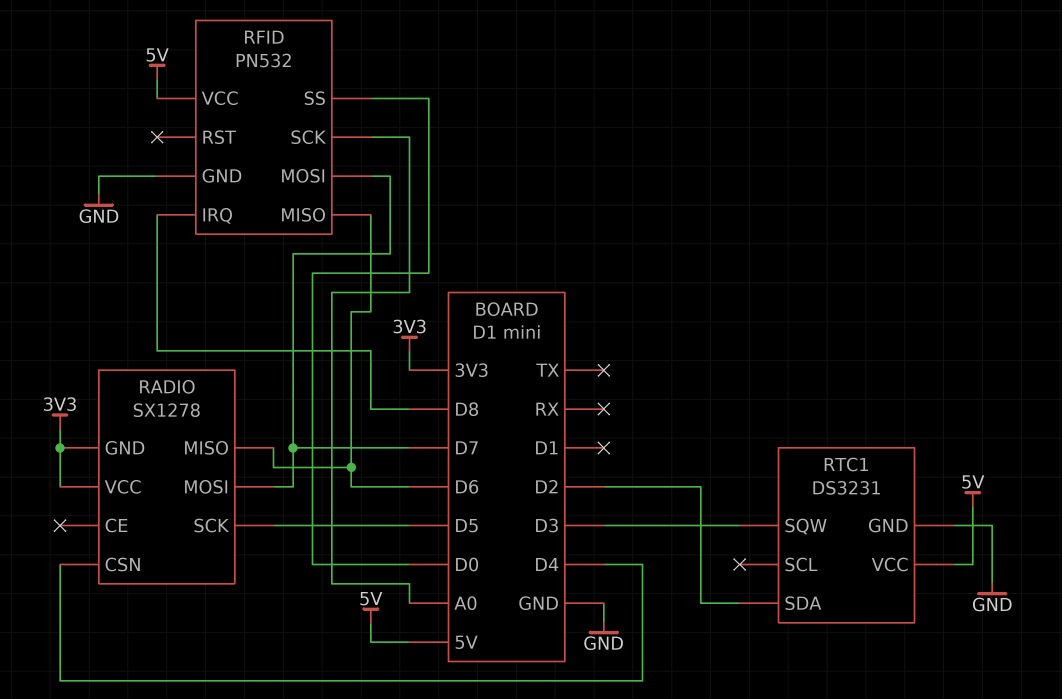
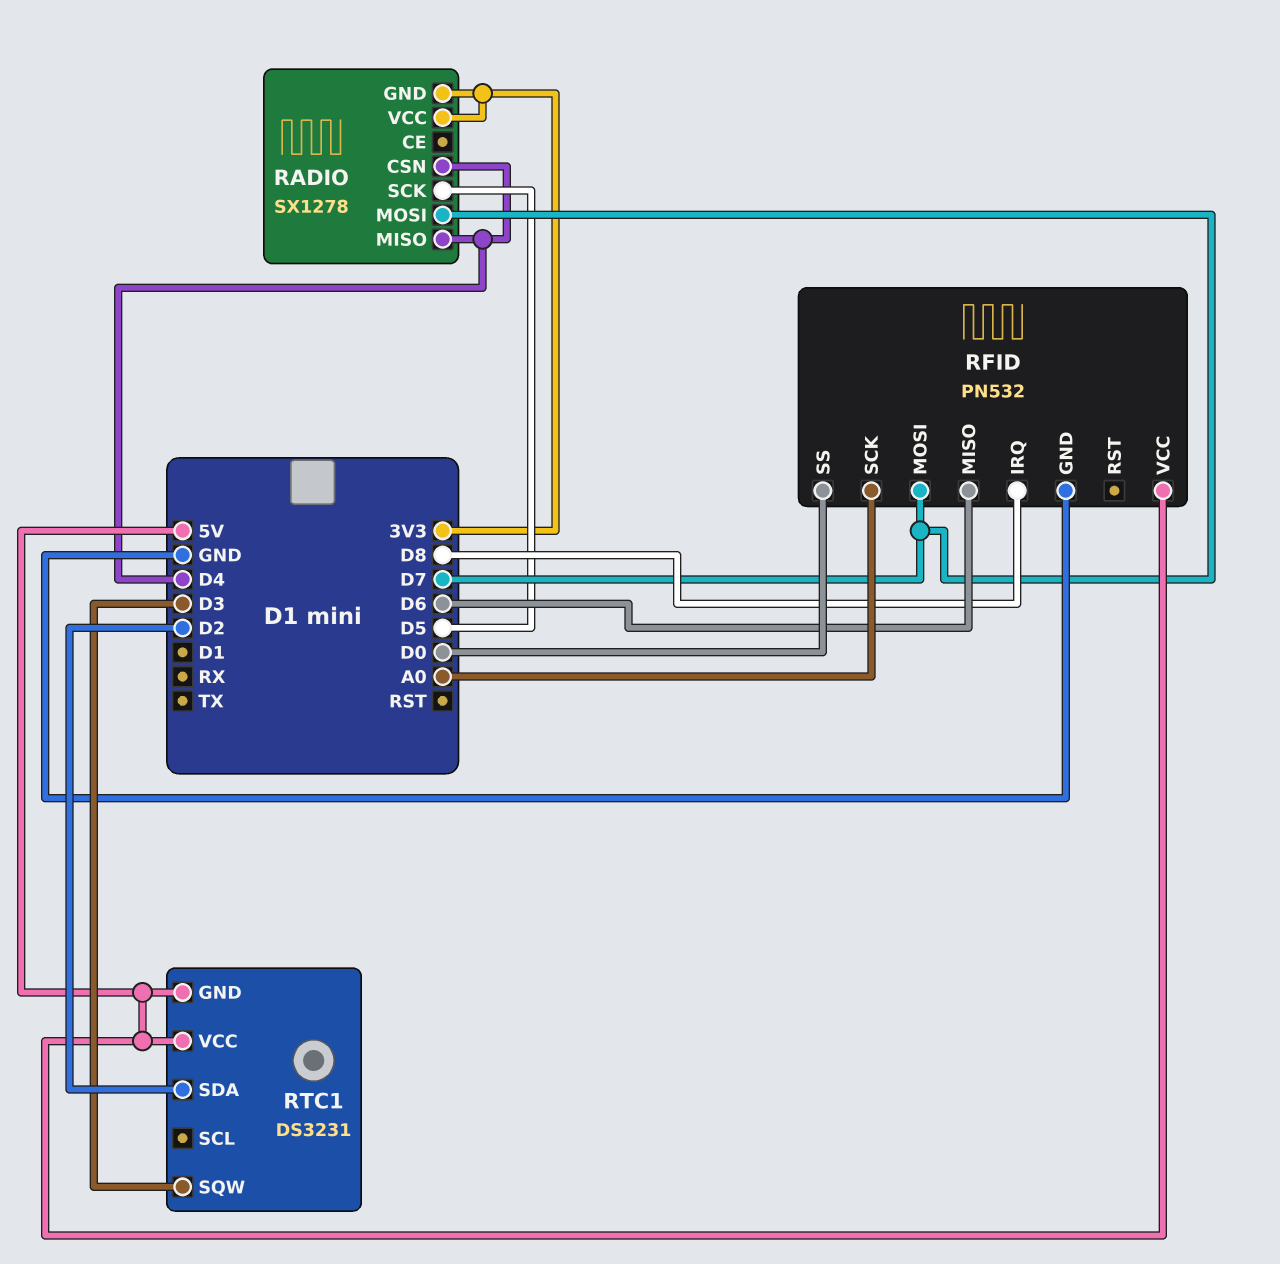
RADIO pin MISO: D6 -> D4
RTC1 pin GND: GND -> 5V

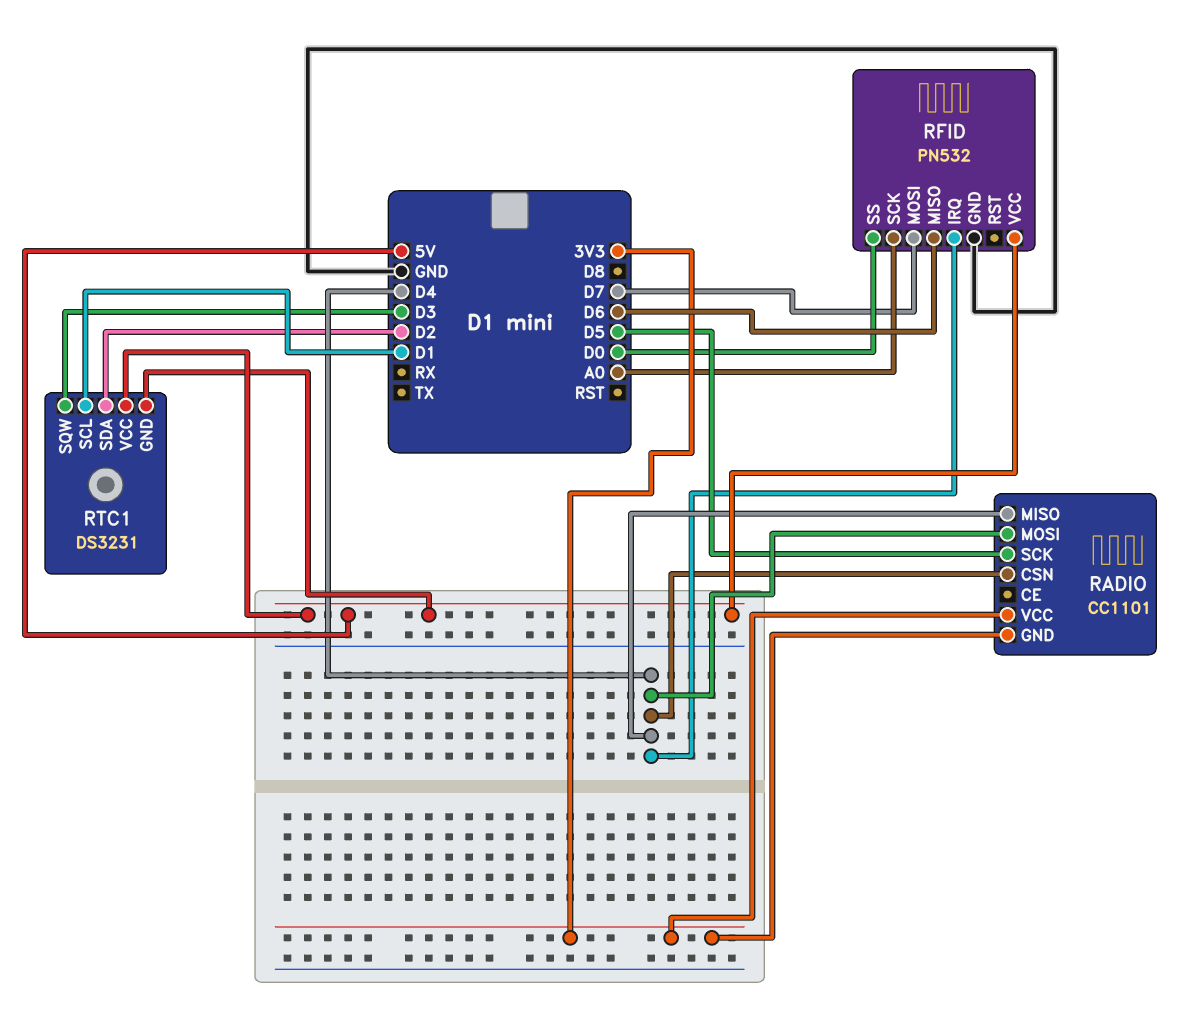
RADIO: SX1278 -> CC1101
RADIO pin MOSI: D7 -> D4
RFID pin IRQ: D8 -> D4
RTC1 pin SCL: none -> D1

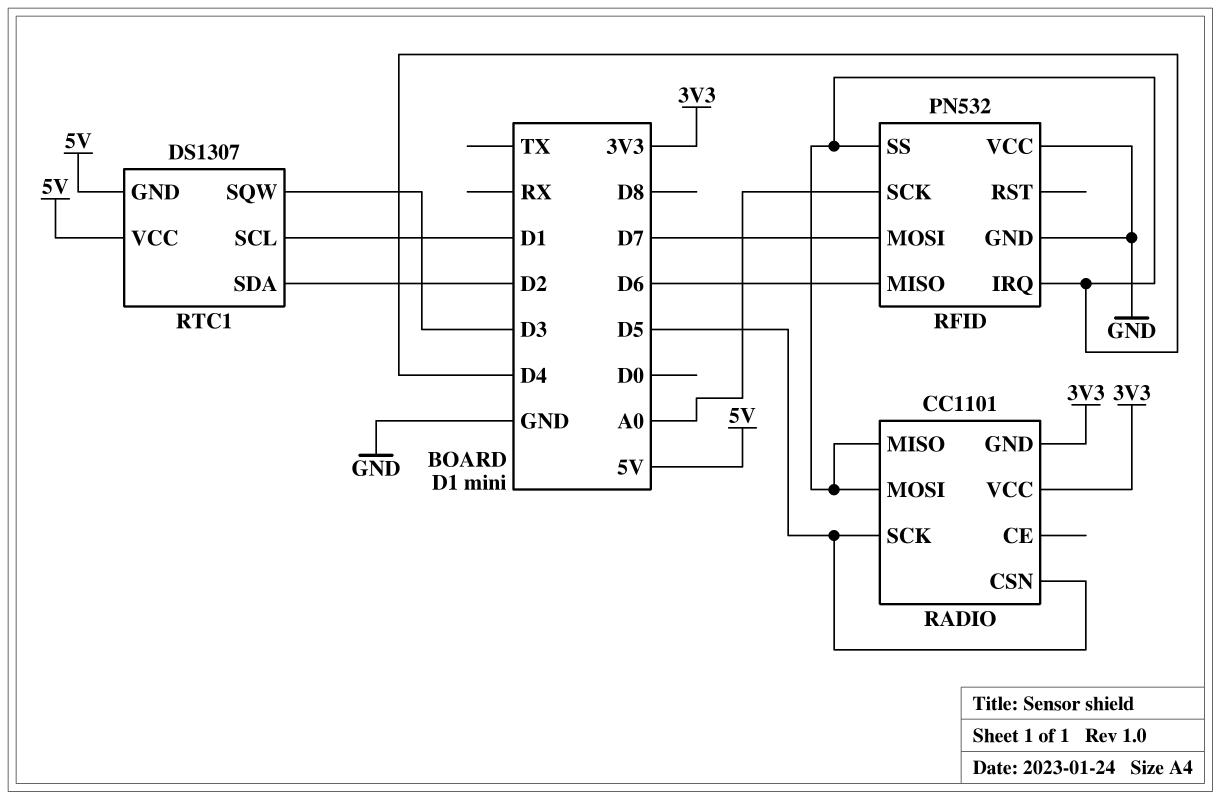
RADIO pin CSN: D4 -> D5
RFID pin SS: D0 -> D4
RFID pin VCC: 5V -> GND
RTC1: DS3231 -> DS1307

